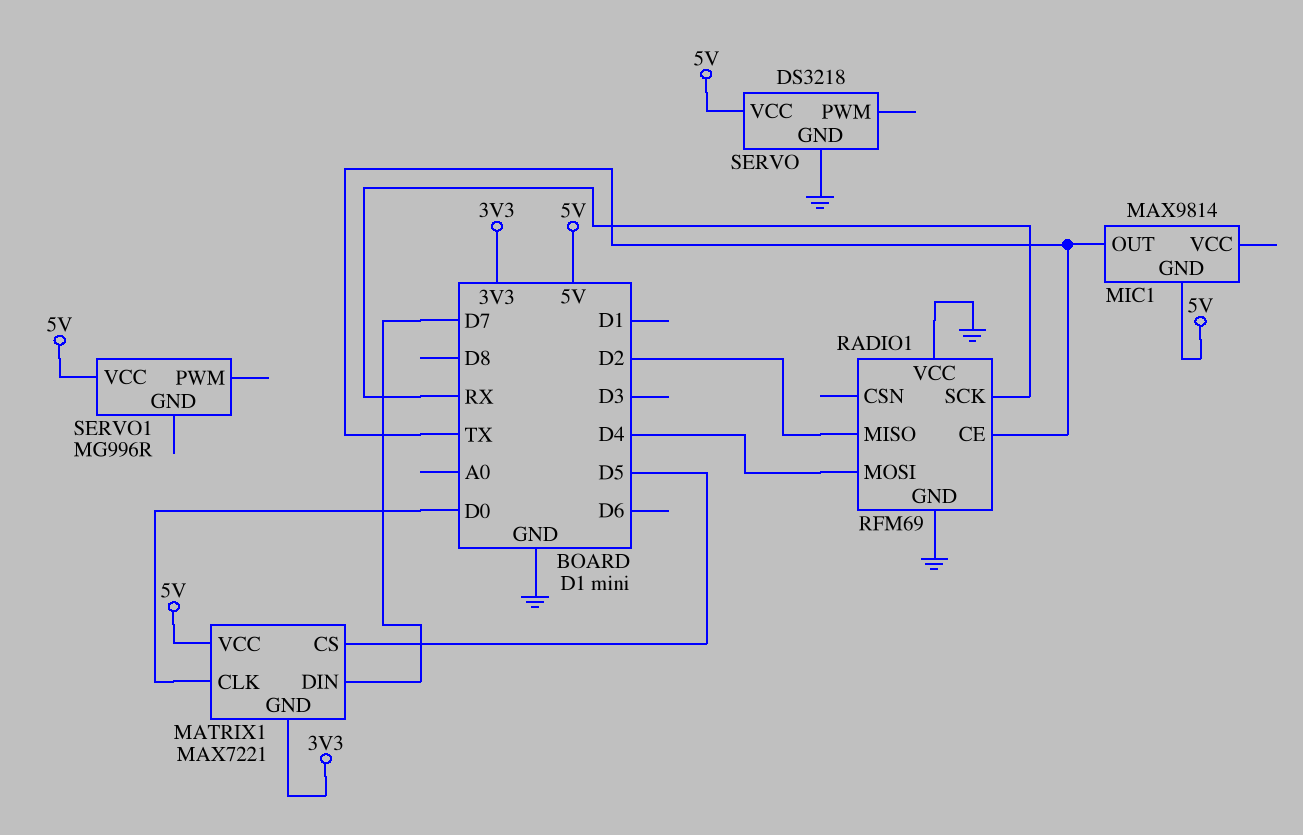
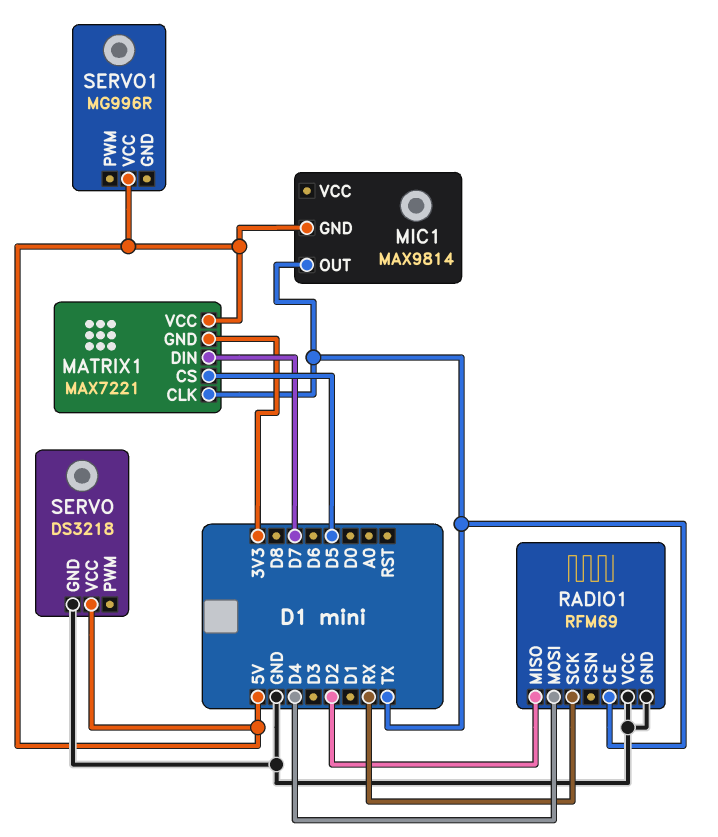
MATRIX1 pin CLK: D0 -> TX

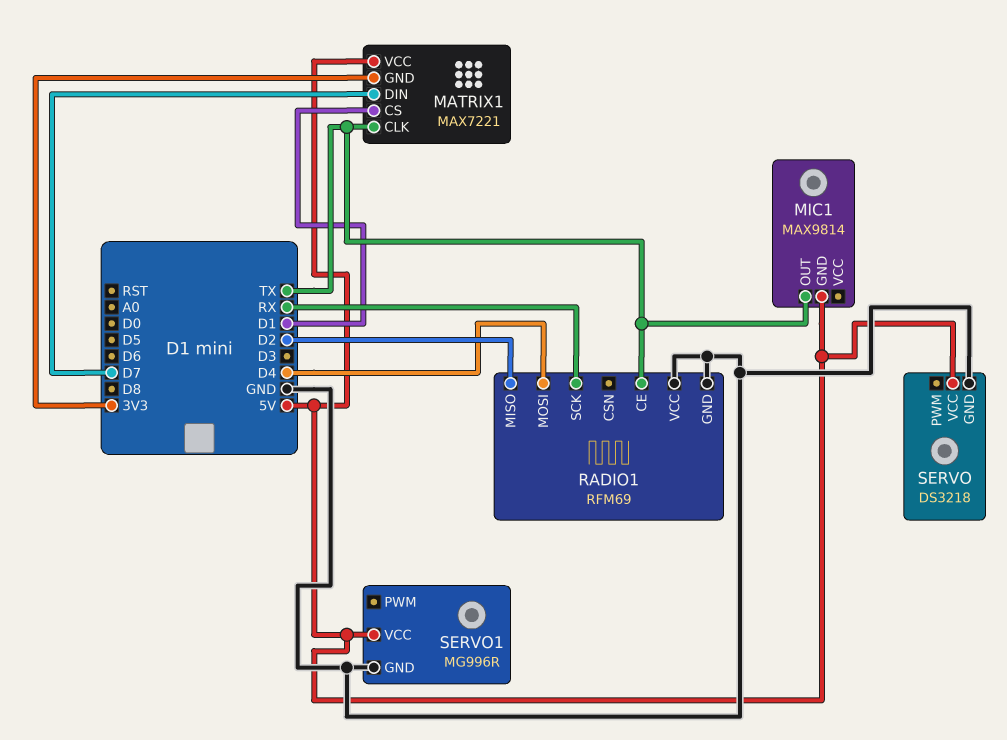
MATRIX1 pin CS: D5 -> D1
SERVO1 pin GND: none -> GND

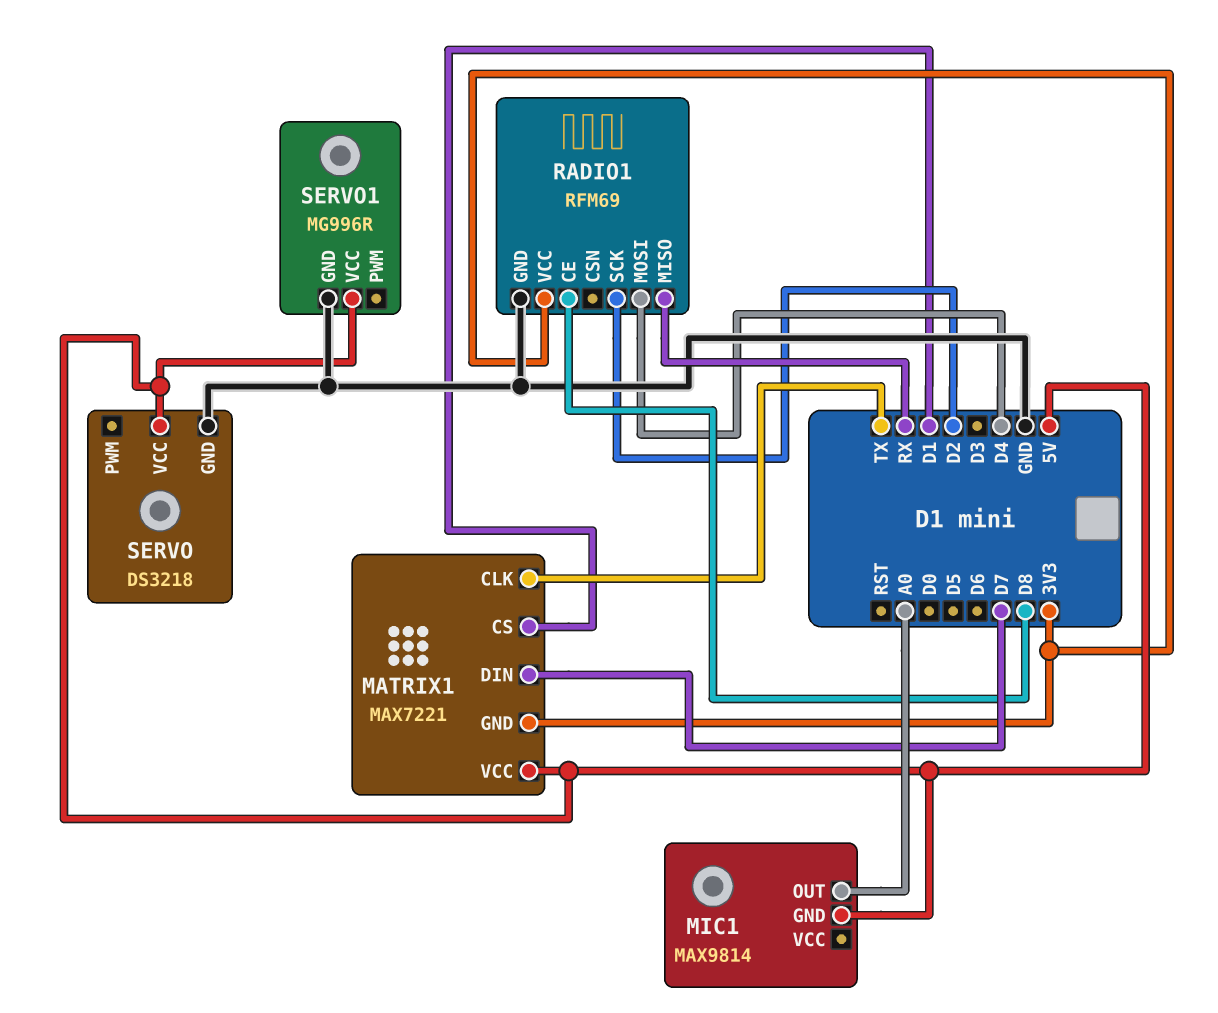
MIC1 pin OUT: TX -> A0
RADIO1 pin CE: TX -> D8
RADIO1 pin MISO: D2 -> RX
RADIO1 pin SCK: RX -> D2
RADIO1 pin VCC: GND -> 3V3

